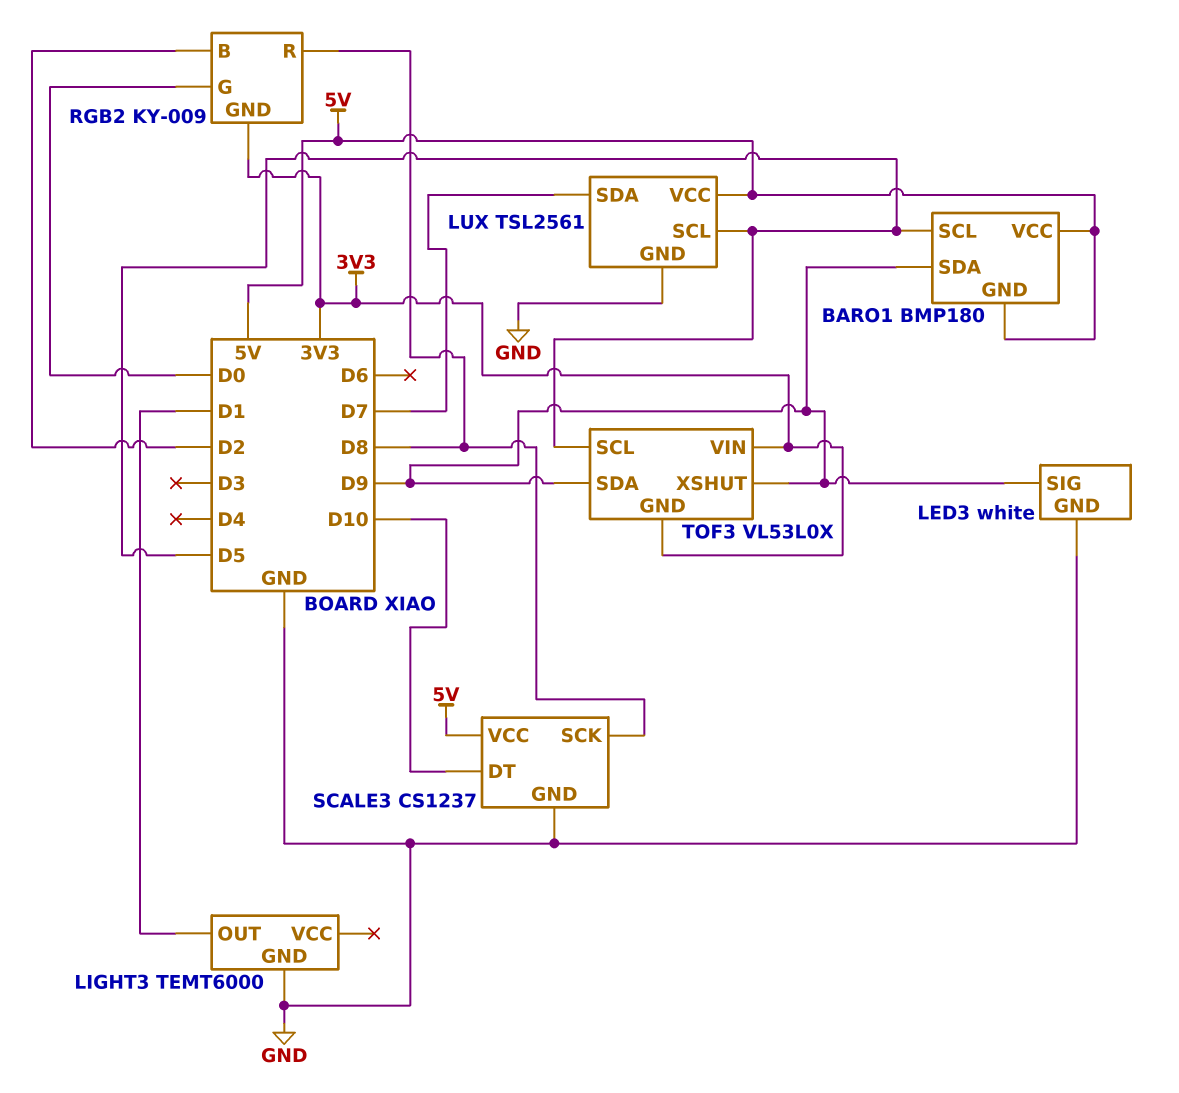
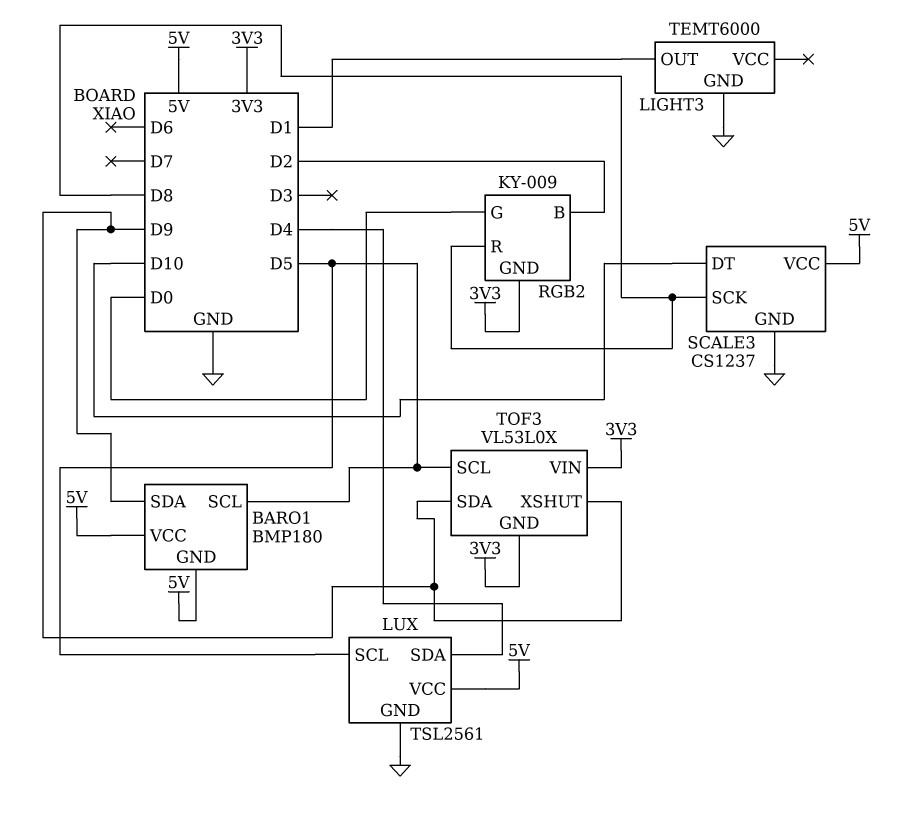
LED3: white -> none
LED3 pin GND: GND -> none
LED3 pin SIG: D9 -> none
LUX pin SDA: D7 -> D4

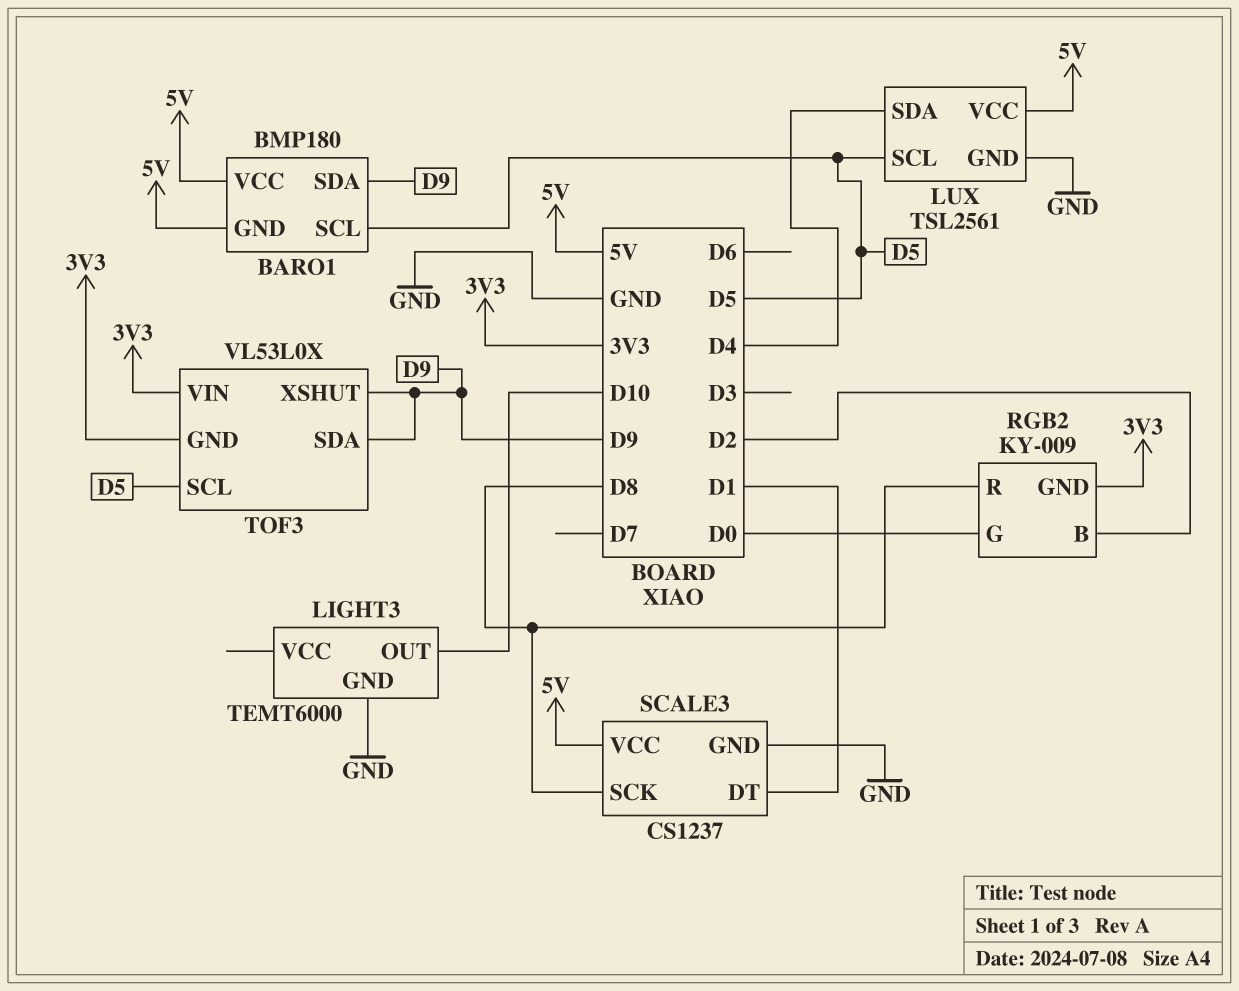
LIGHT3 pin OUT: D1 -> D10
SCALE3 pin DT: D10 -> D1

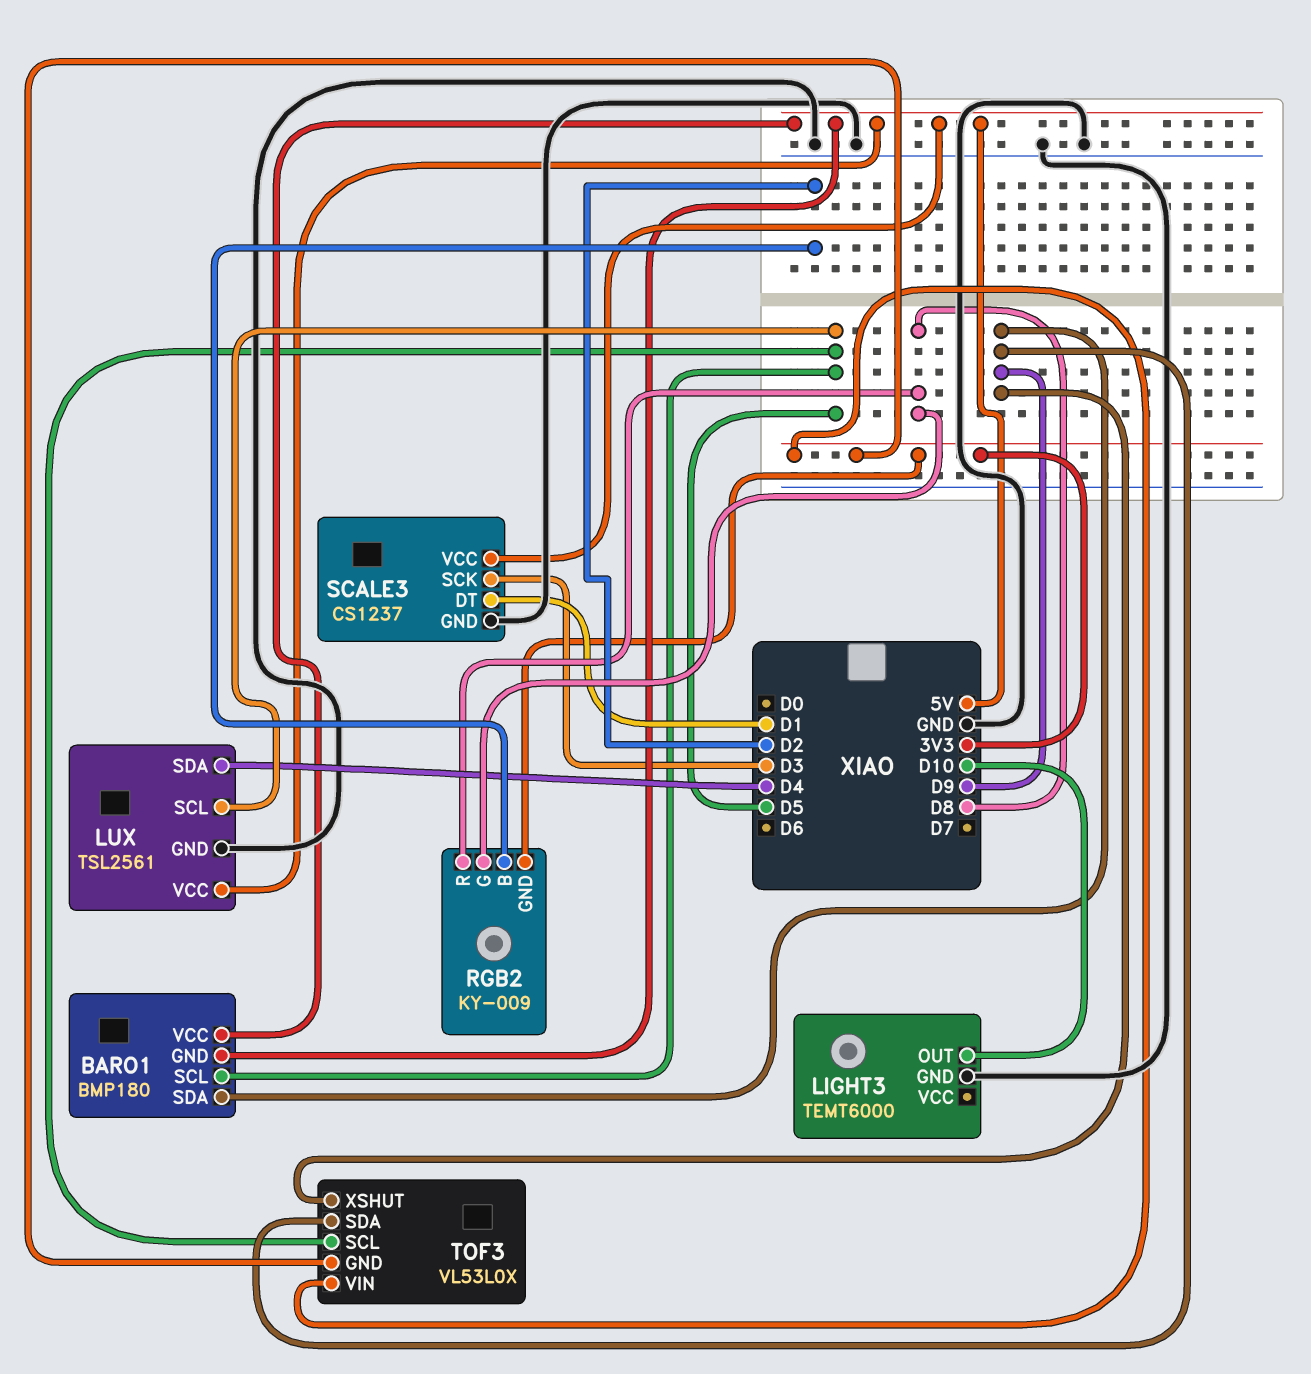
RGB2 pin G: D0 -> D8
SCALE3 pin SCK: D8 -> D3

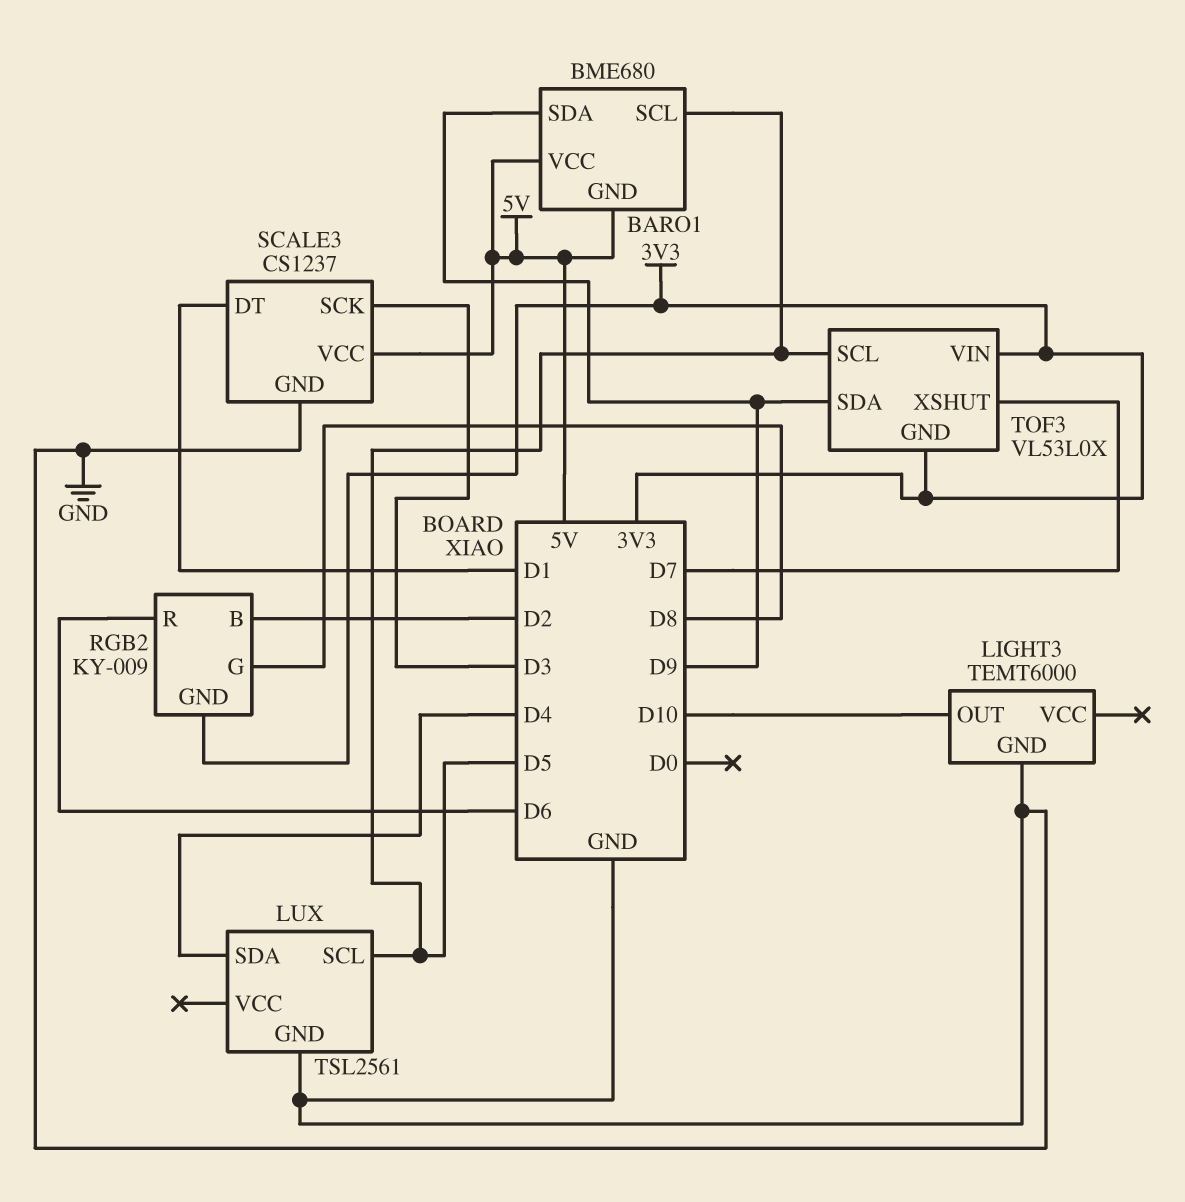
BARO1: BMP180 -> BME680
LUX pin VCC: 5V -> none
RGB2 pin R: D8 -> D6
TOF3 pin XSHUT: D9 -> D7

